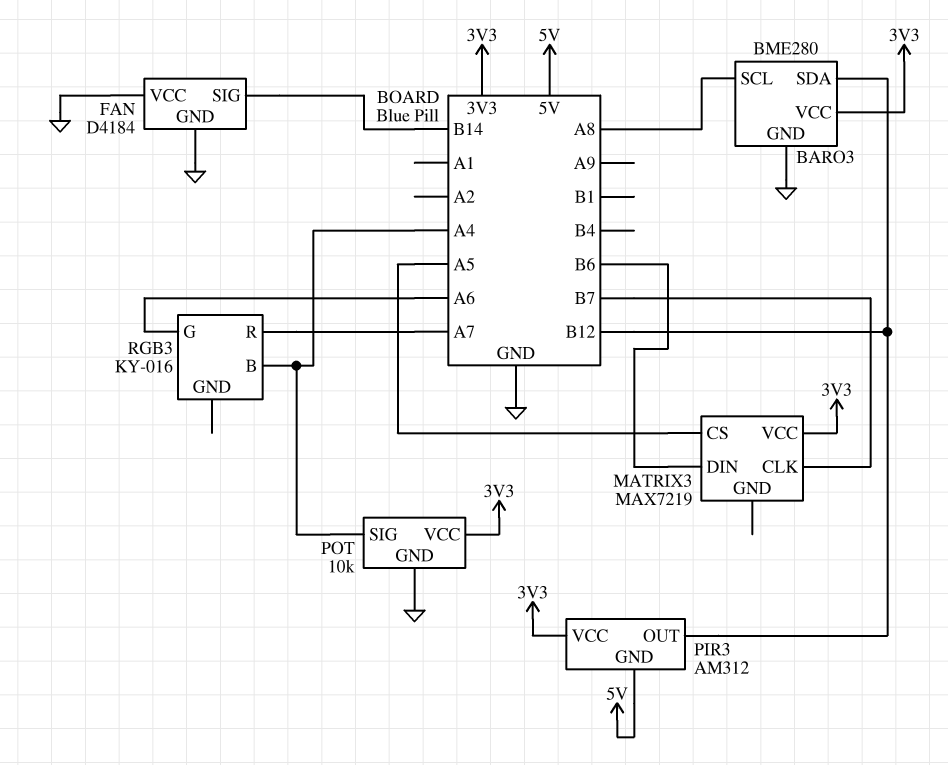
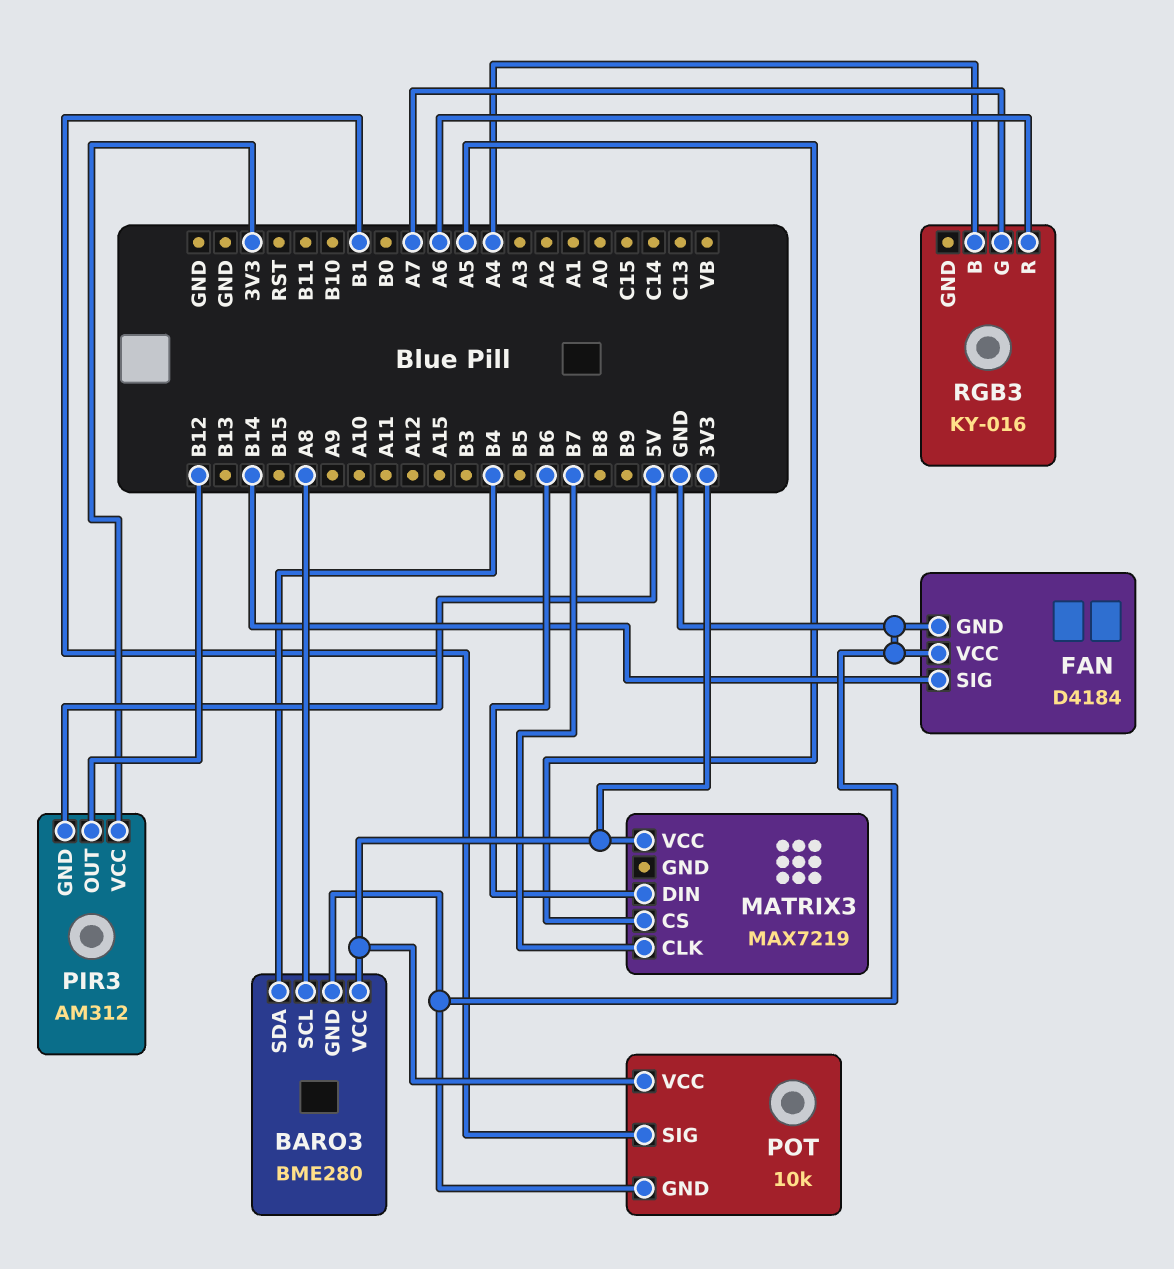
BARO3 pin SDA: B12 -> B4
POT pin SIG: A4 -> B1
RGB3 pin G: A6 -> A7
RGB3 pin R: A7 -> A6

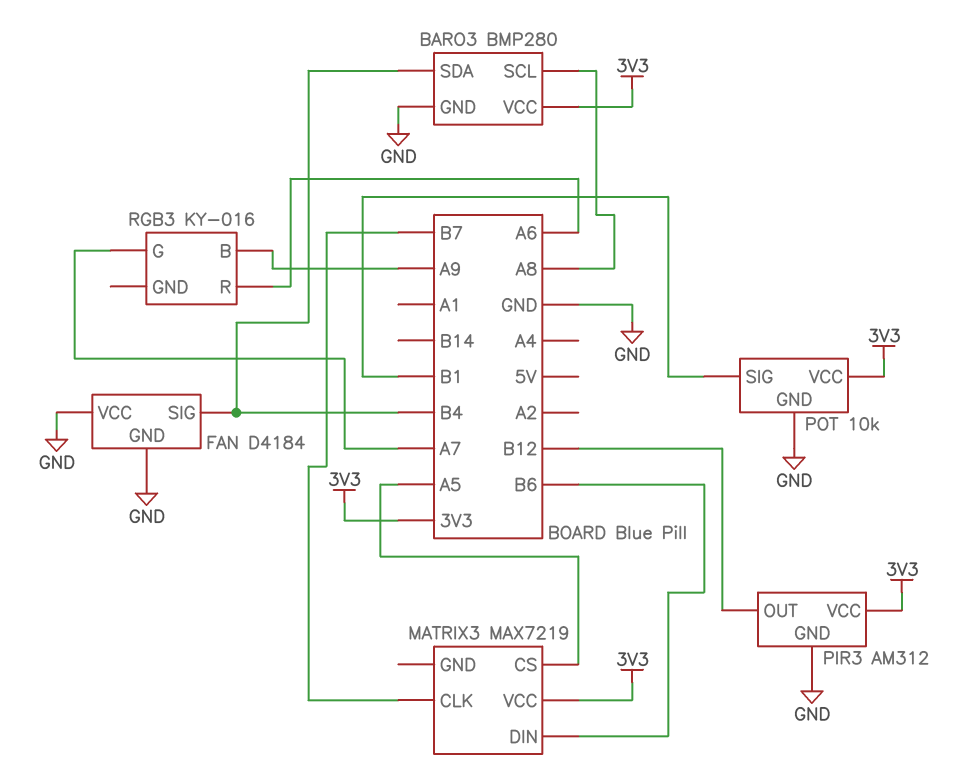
BARO3: BME280 -> BMP280
FAN pin SIG: B14 -> B4
PIR3 pin GND: 5V -> GND
RGB3 pin B: A4 -> A9

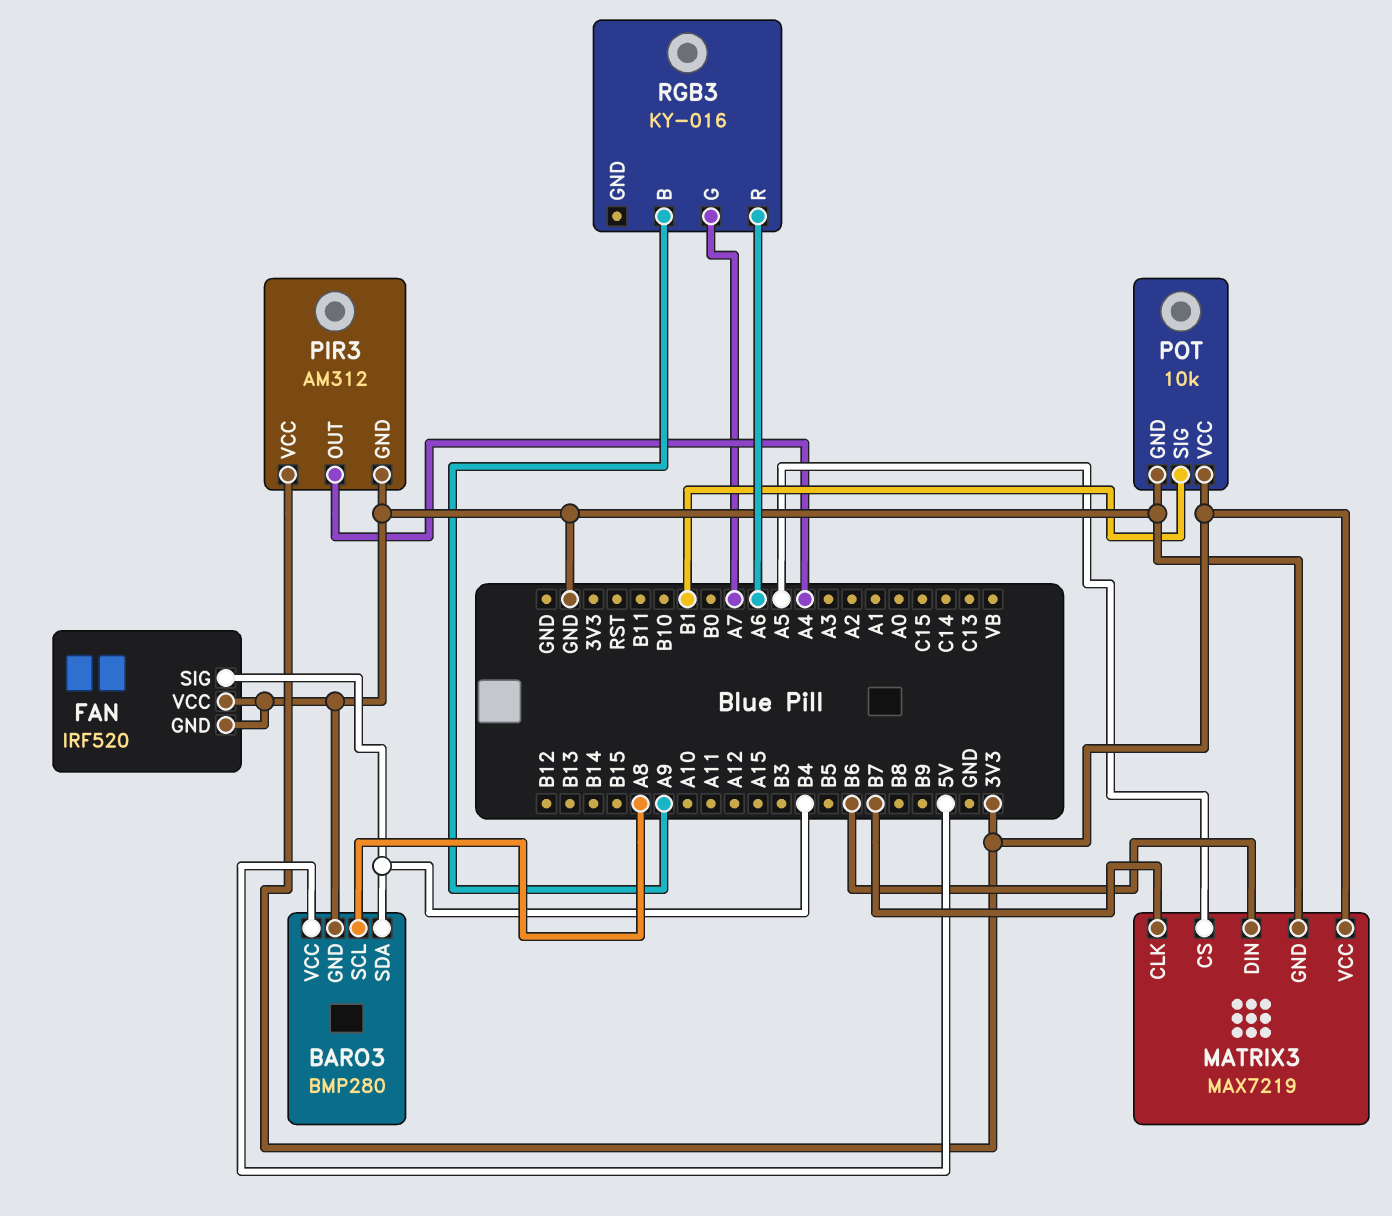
BARO3 pin VCC: 3V3 -> 5V
FAN: D4184 -> IRF520
MATRIX3 pin GND: none -> GND
PIR3 pin OUT: B12 -> A4

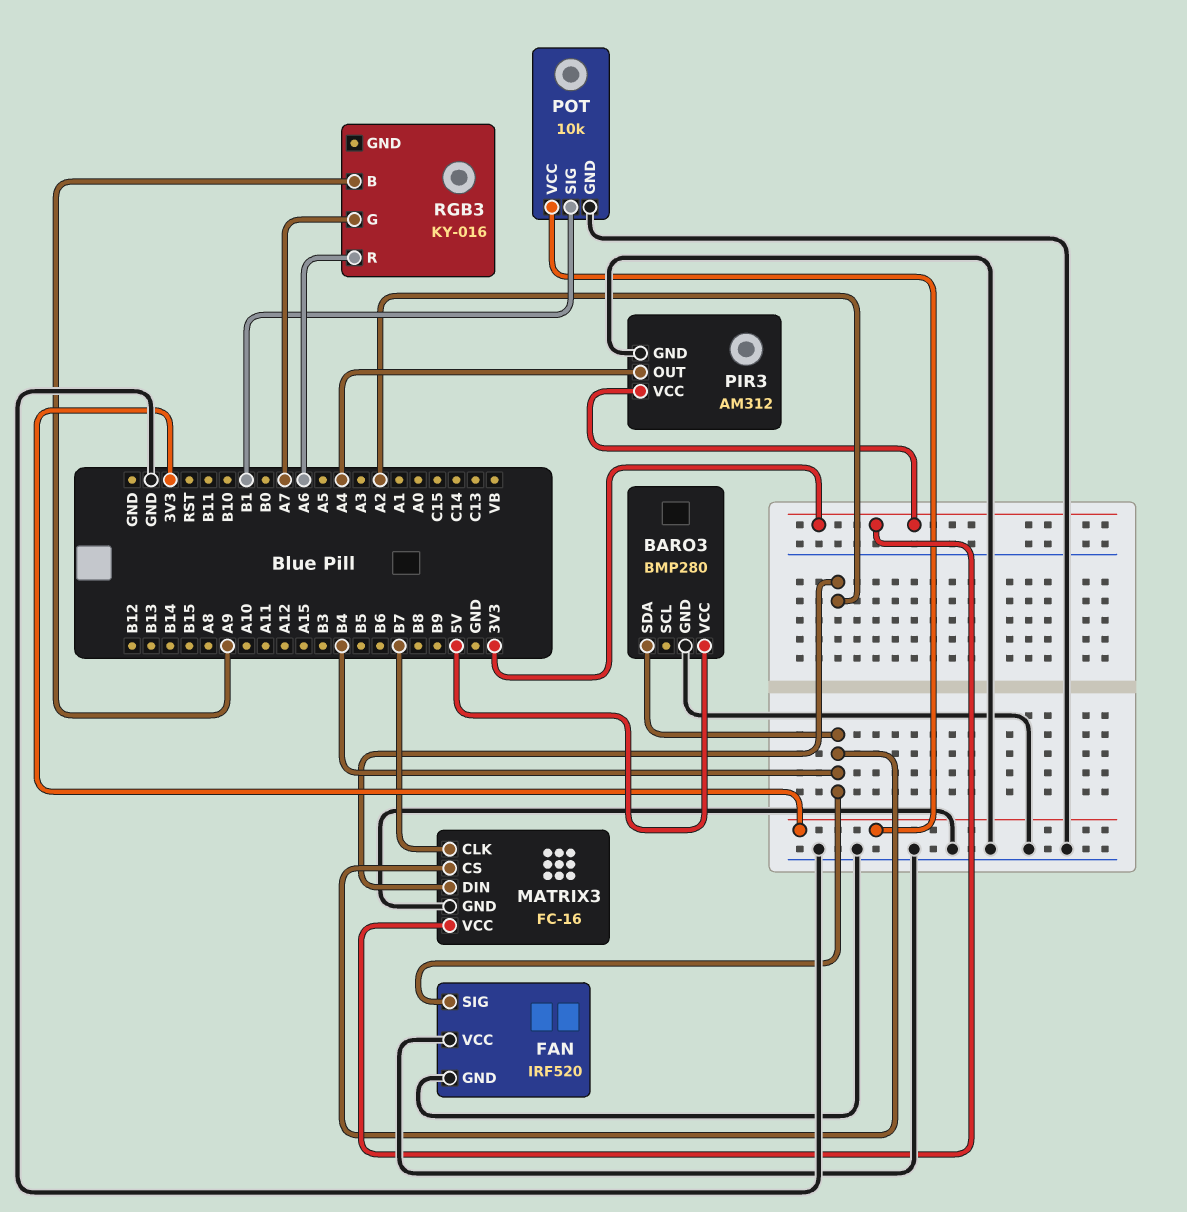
BARO3 pin SCL: A8 -> none
MATRIX3: MAX7219 -> FC-16
MATRIX3 pin CS: A5 -> B4
MATRIX3 pin DIN: B6 -> A2

